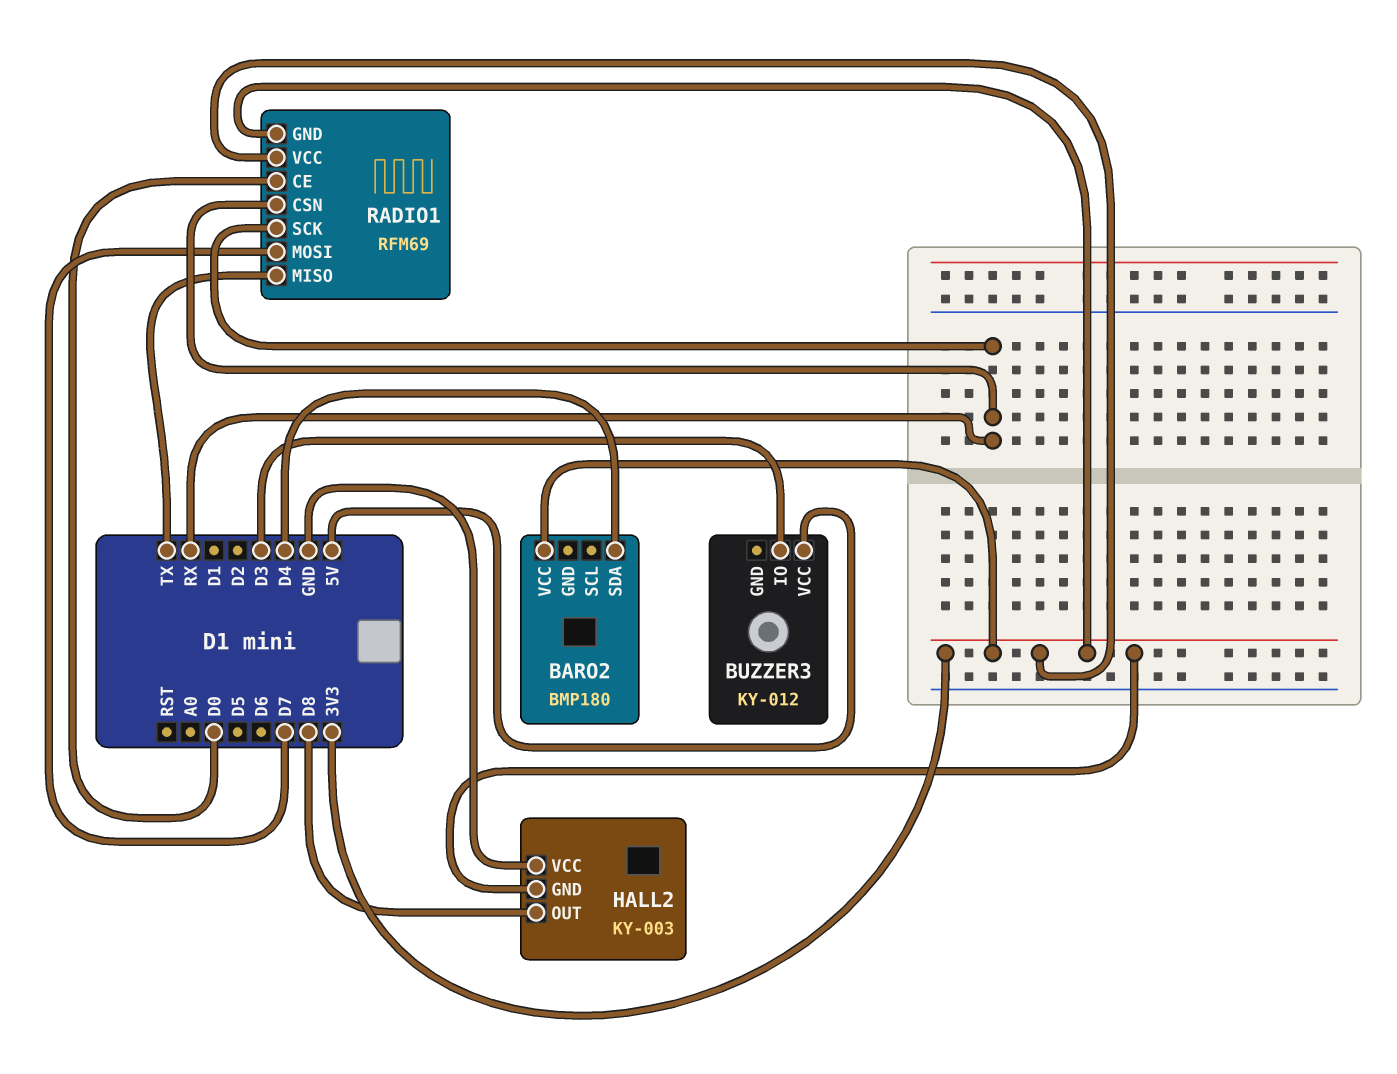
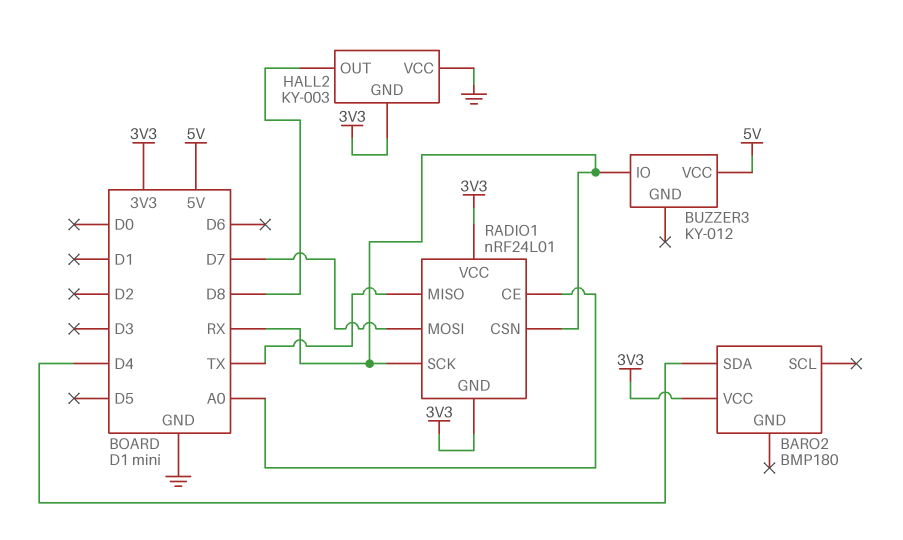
BUZZER3 pin IO: D3 -> RX
RADIO1: RFM69 -> nRF24L01
RADIO1 pin CE: D0 -> A0

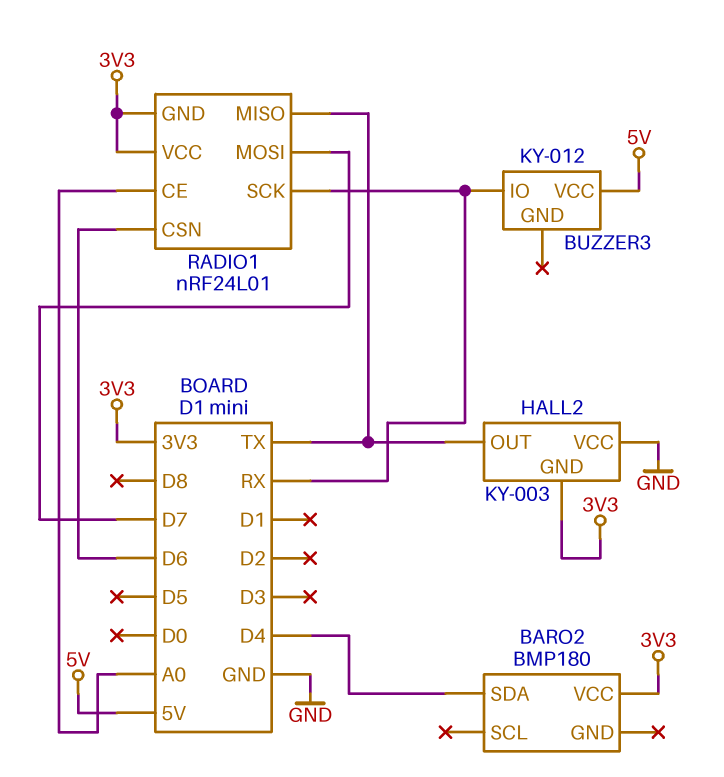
HALL2 pin OUT: D8 -> TX
RADIO1 pin CSN: RX -> D6

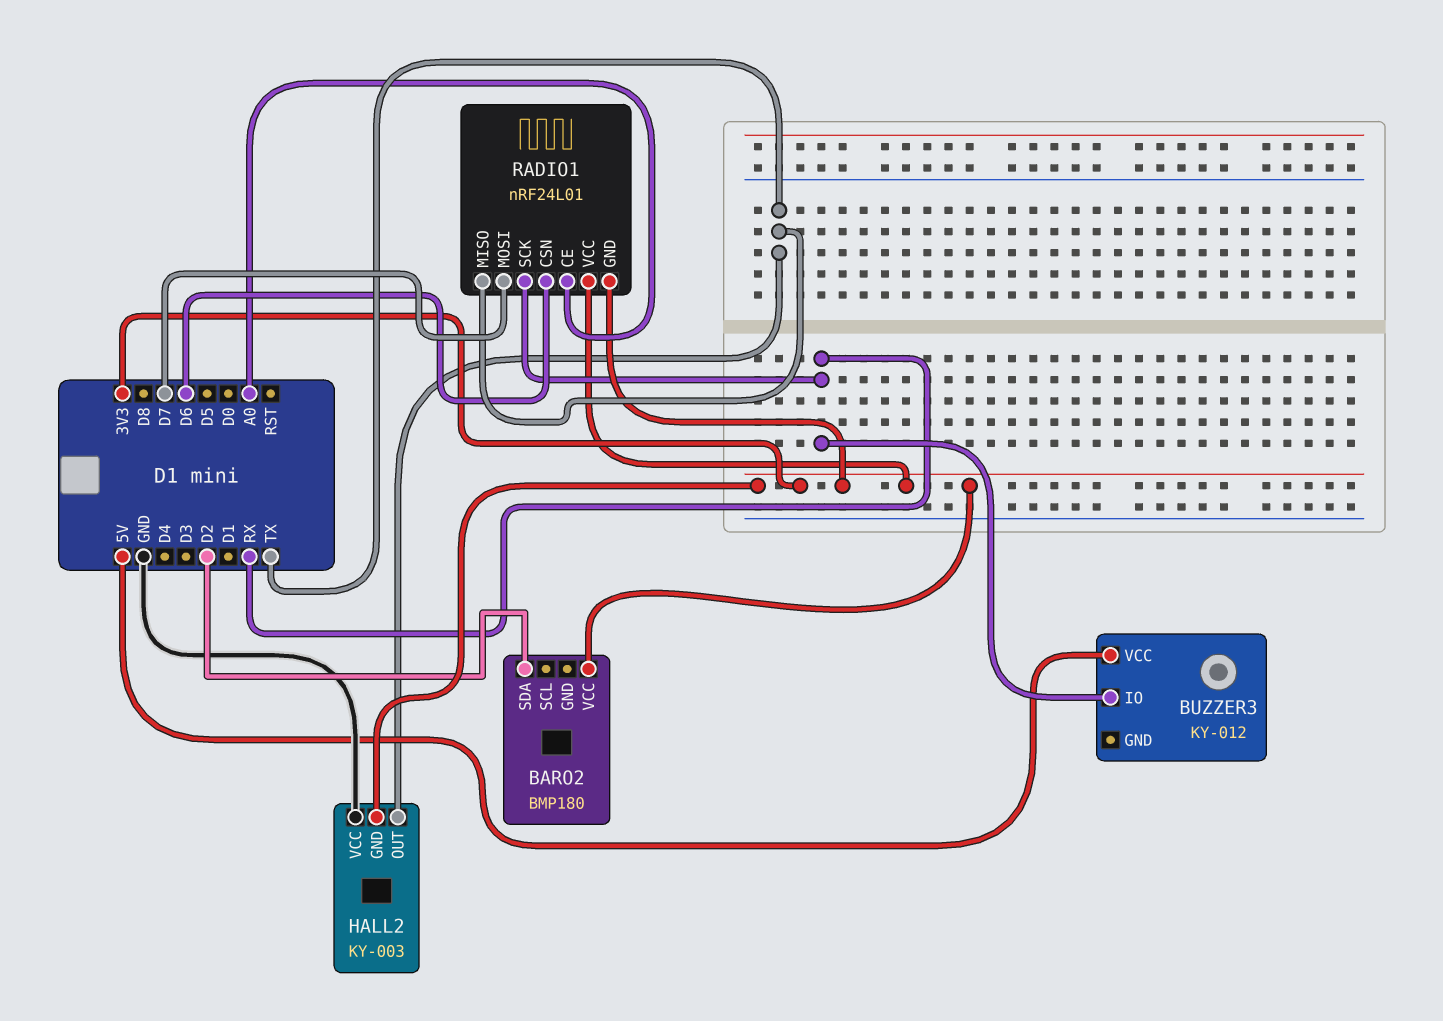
BARO2 pin SDA: D4 -> D2

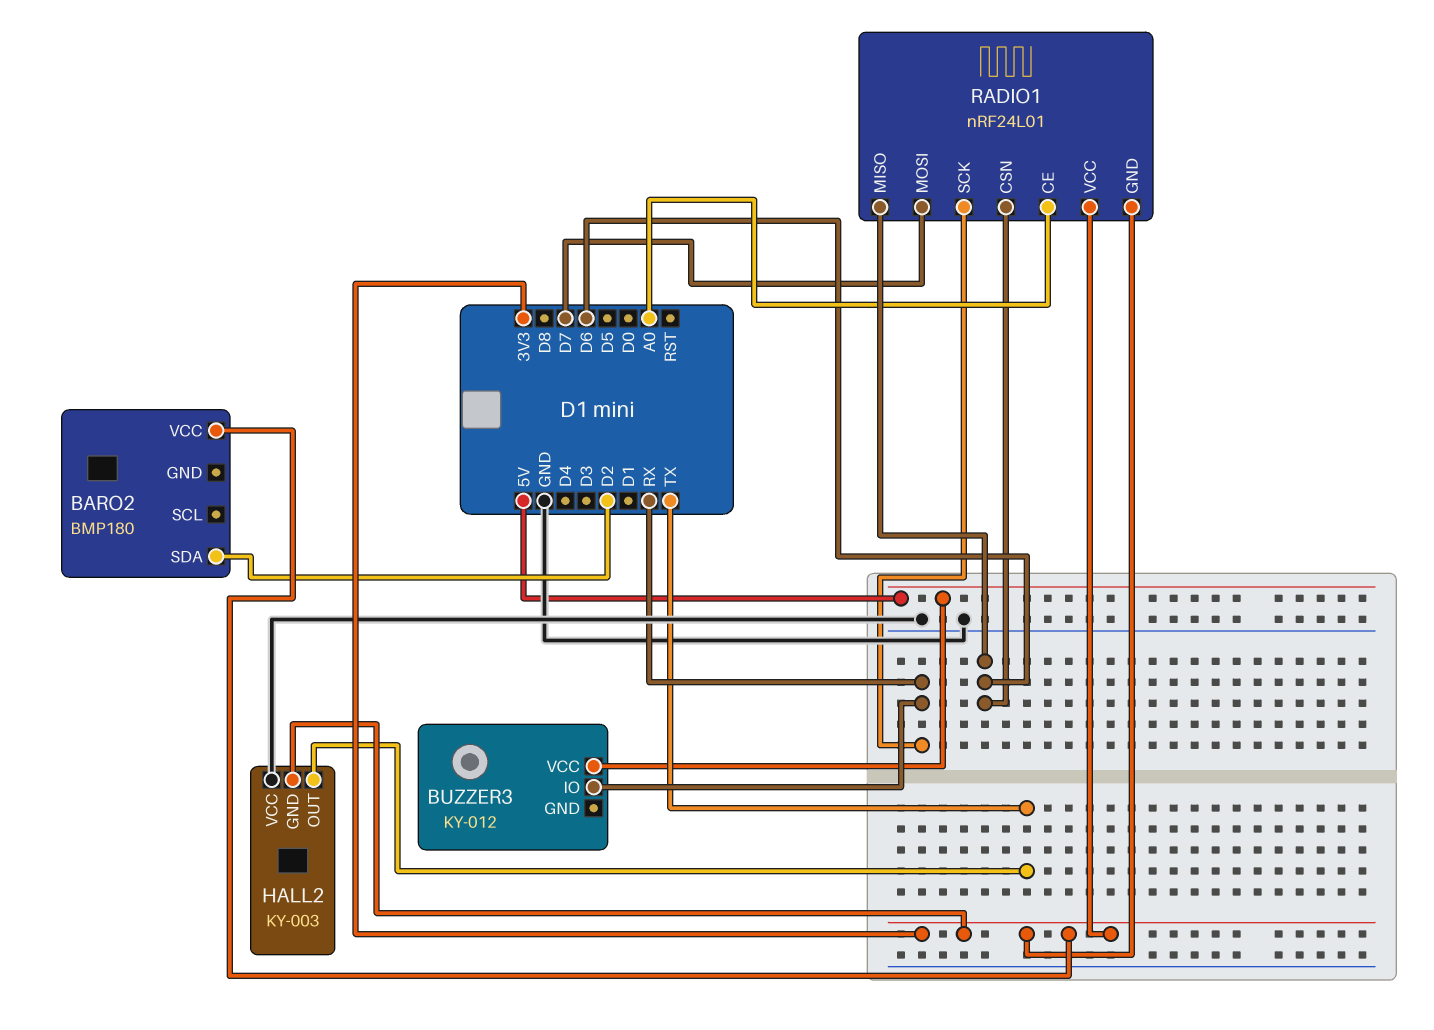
RADIO1 pin MISO: TX -> D6

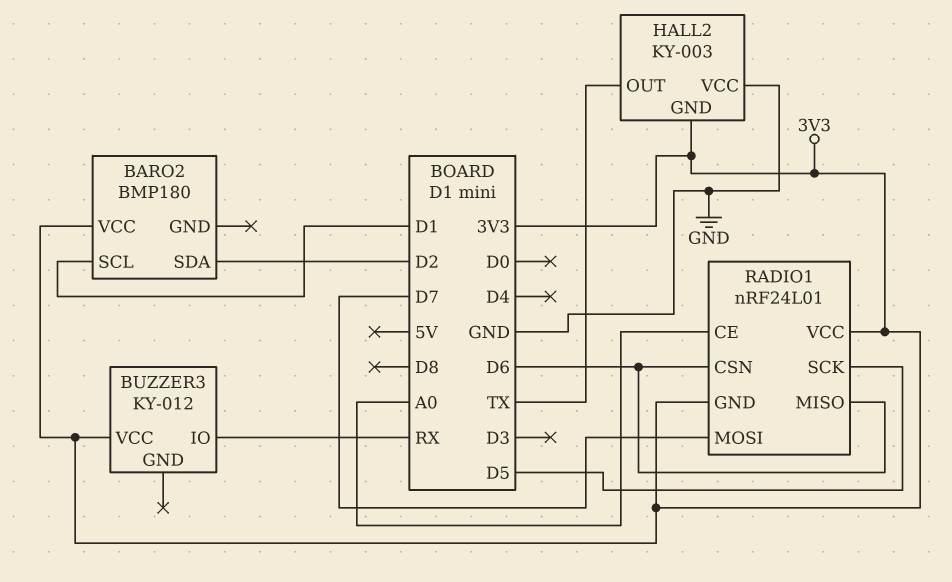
BARO2 pin SCL: none -> D1
BUZZER3 pin VCC: 5V -> 3V3
RADIO1 pin SCK: RX -> D5

